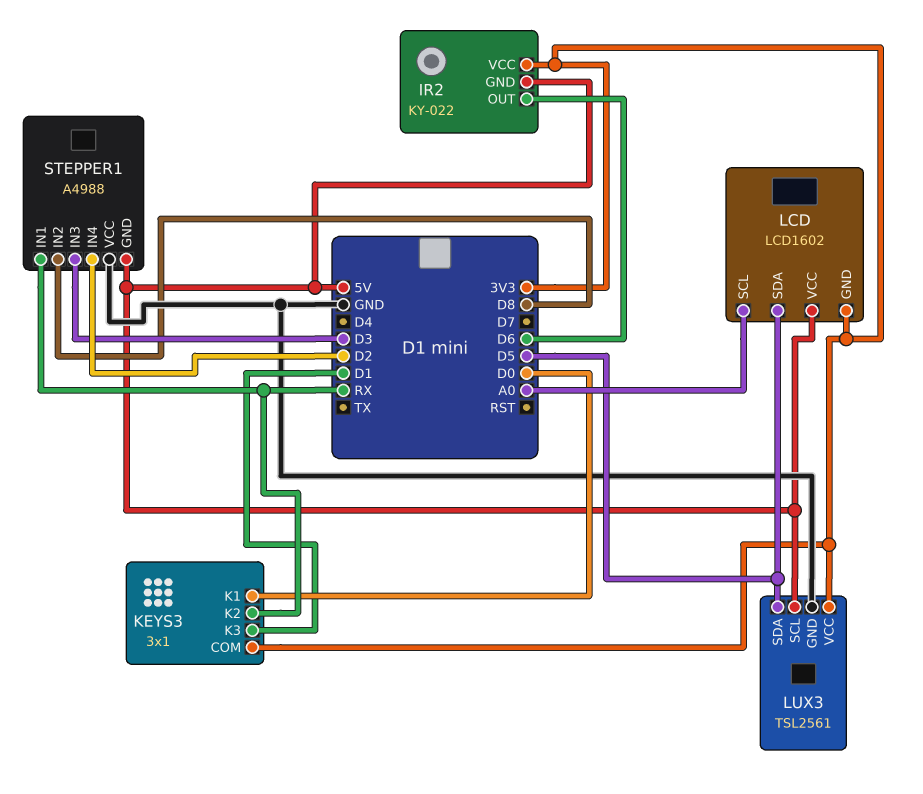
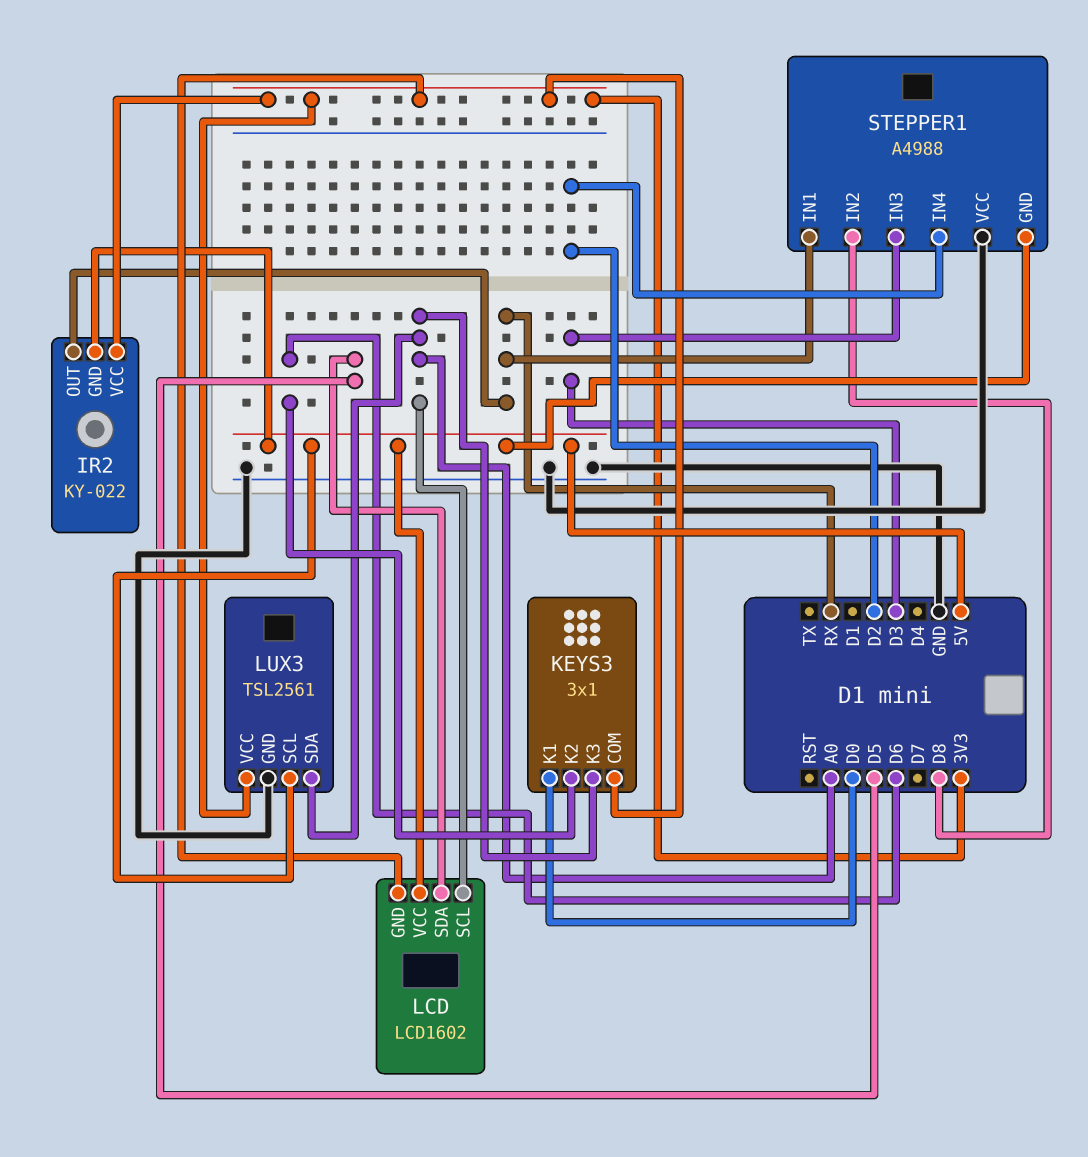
IR2 pin OUT: D6 -> RX
KEYS3 pin K2: RX -> D6
KEYS3 pin K3: D1 -> A0
LUX3 pin SDA: D5 -> A0

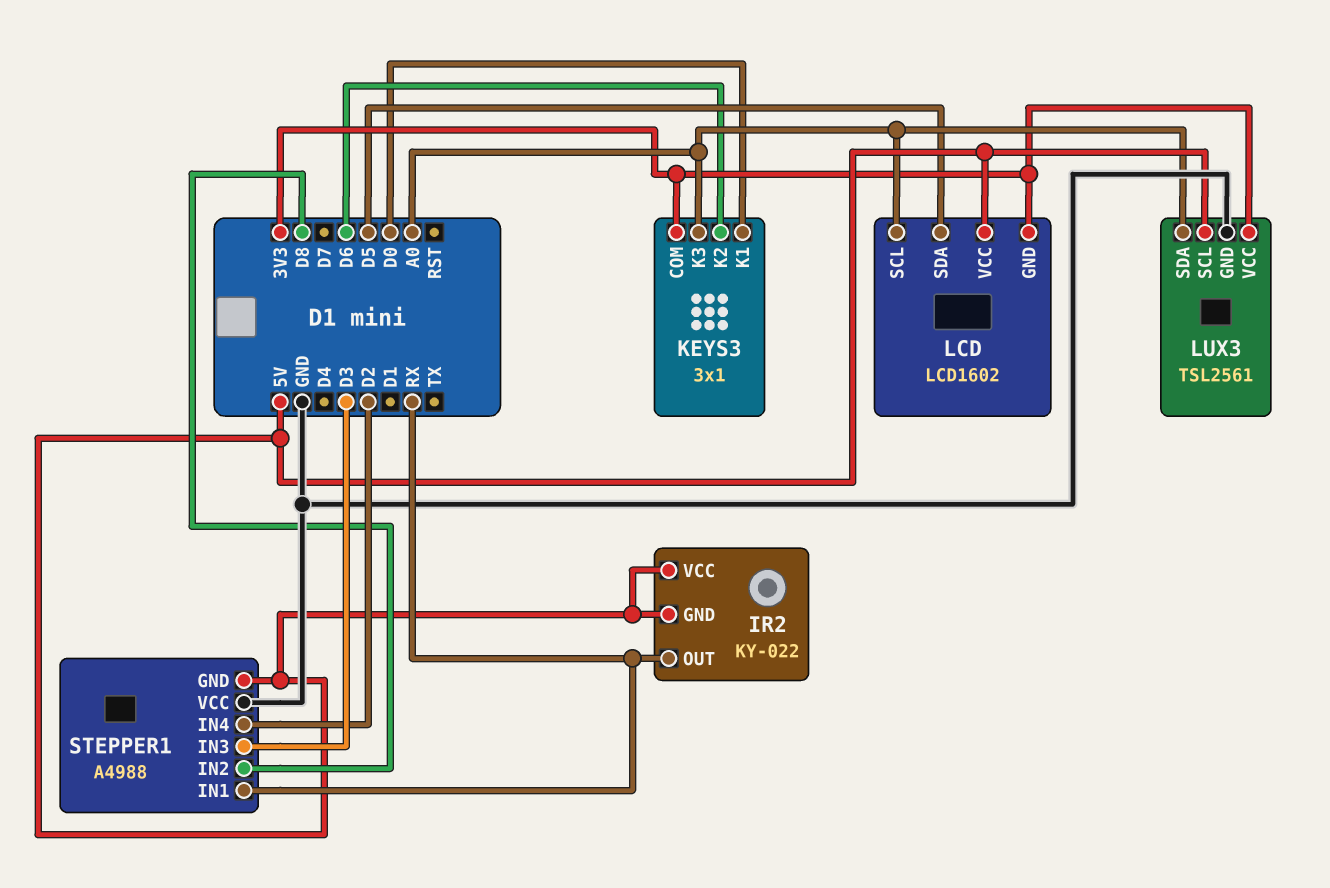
IR2 pin VCC: 3V3 -> 5V

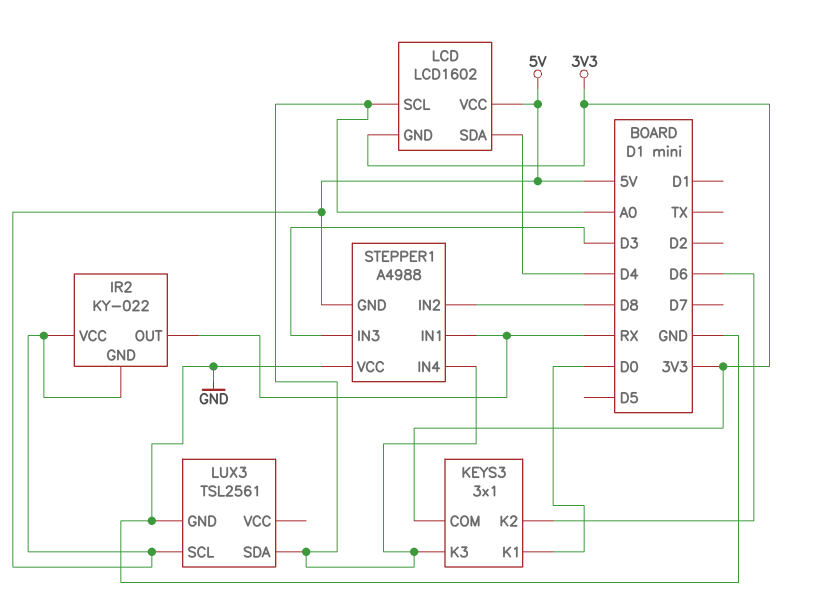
LCD pin SDA: D5 -> D4
LUX3 pin VCC: 3V3 -> none
STEPPER1 pin IN4: D2 -> A0

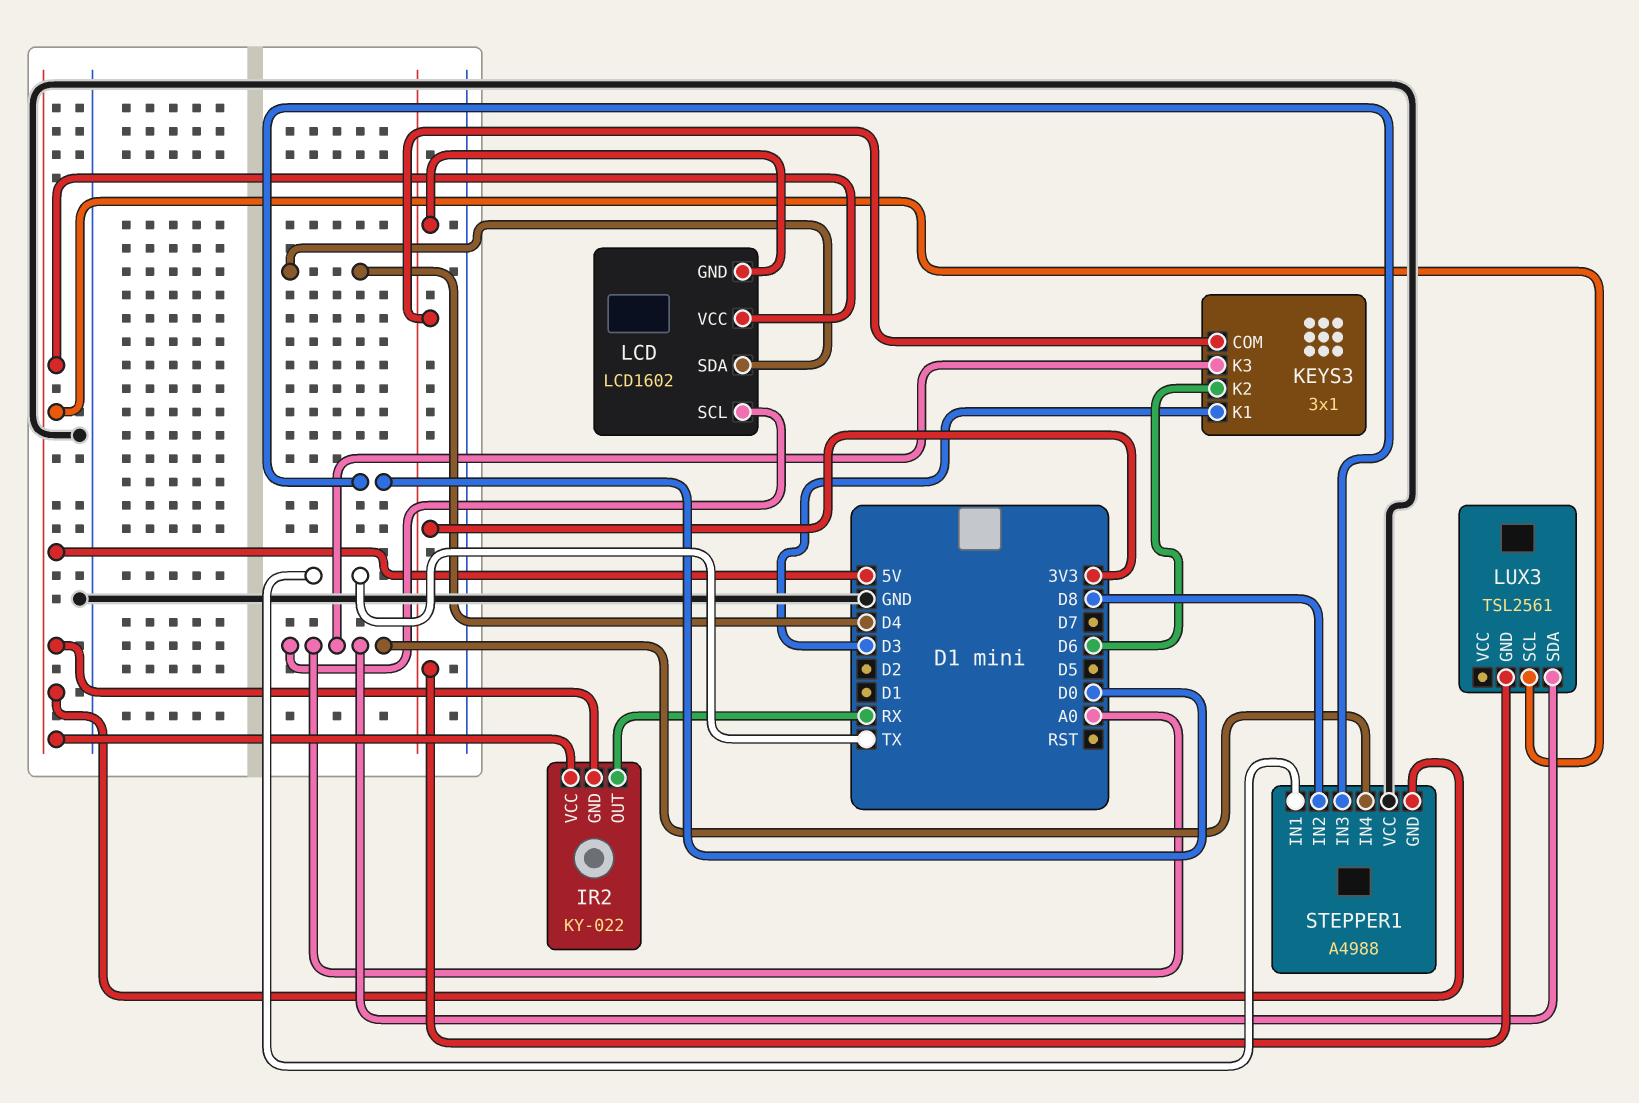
KEYS3 pin K1: D0 -> D3
LUX3 pin GND: GND -> 3V3
STEPPER1 pin IN1: RX -> TX
STEPPER1 pin IN3: D3 -> D0

